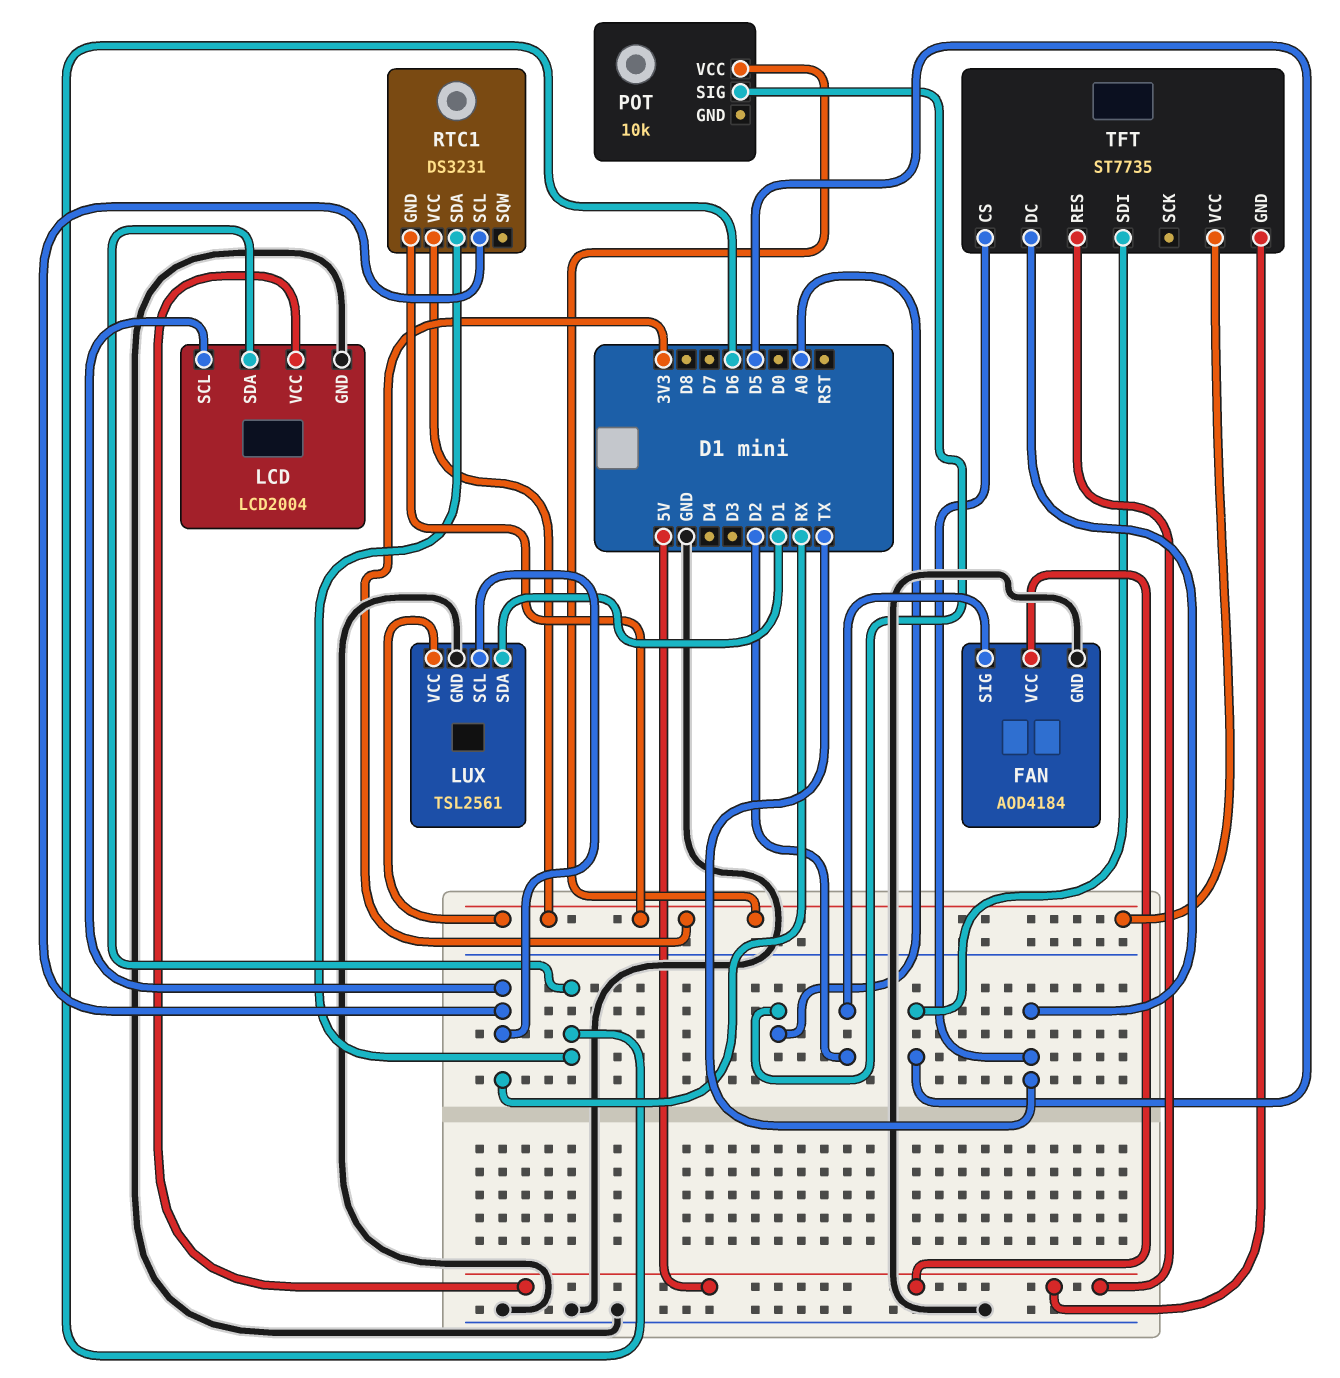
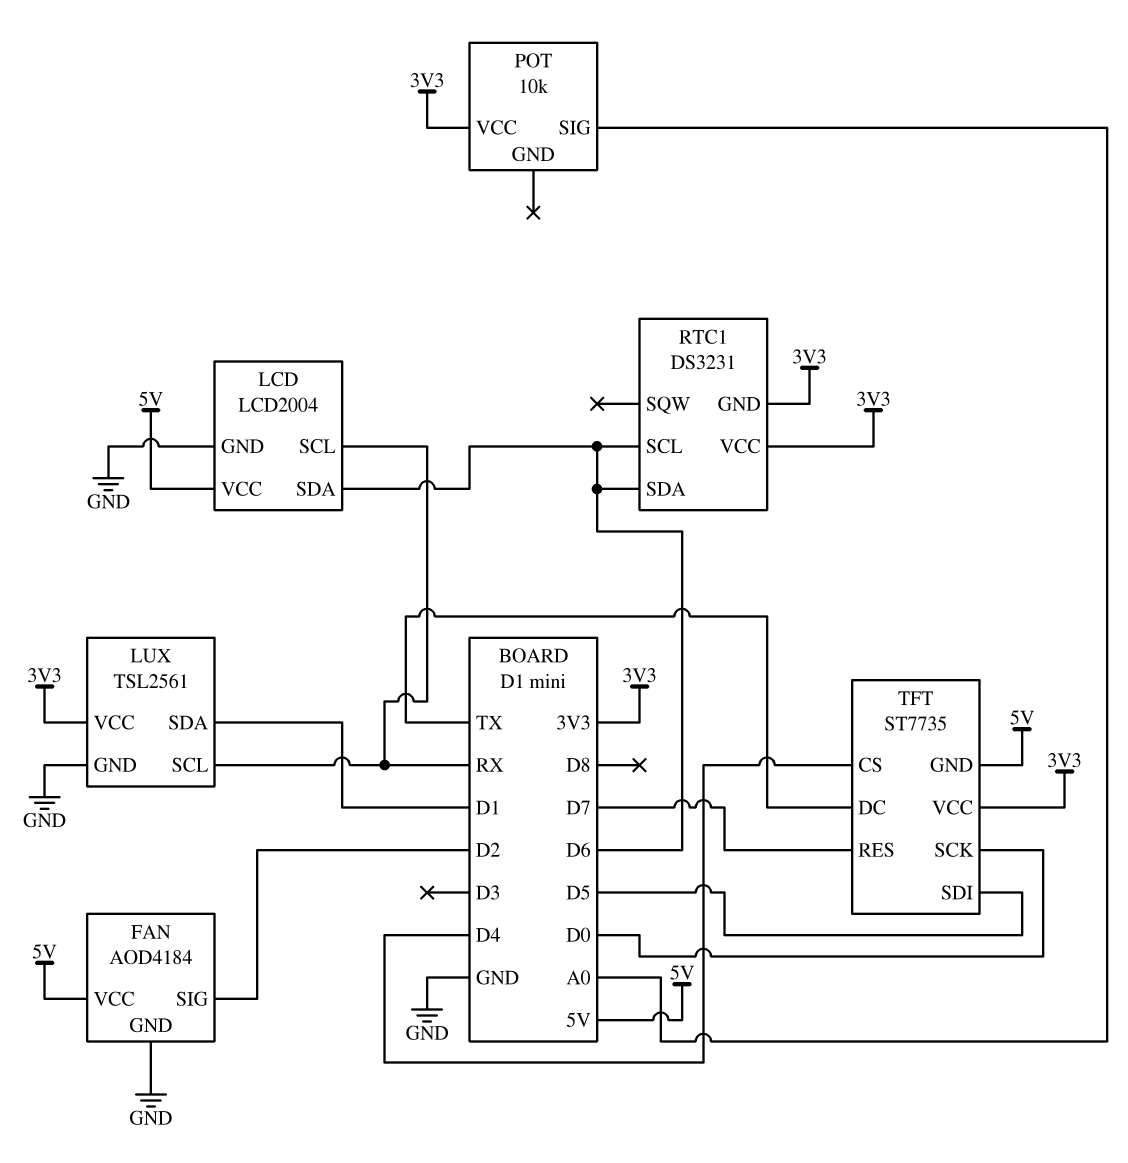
RTC1 pin SCL: RX -> D6
TFT pin CS: TX -> D4
TFT pin RES: 5V -> D7
TFT pin SCK: none -> D0

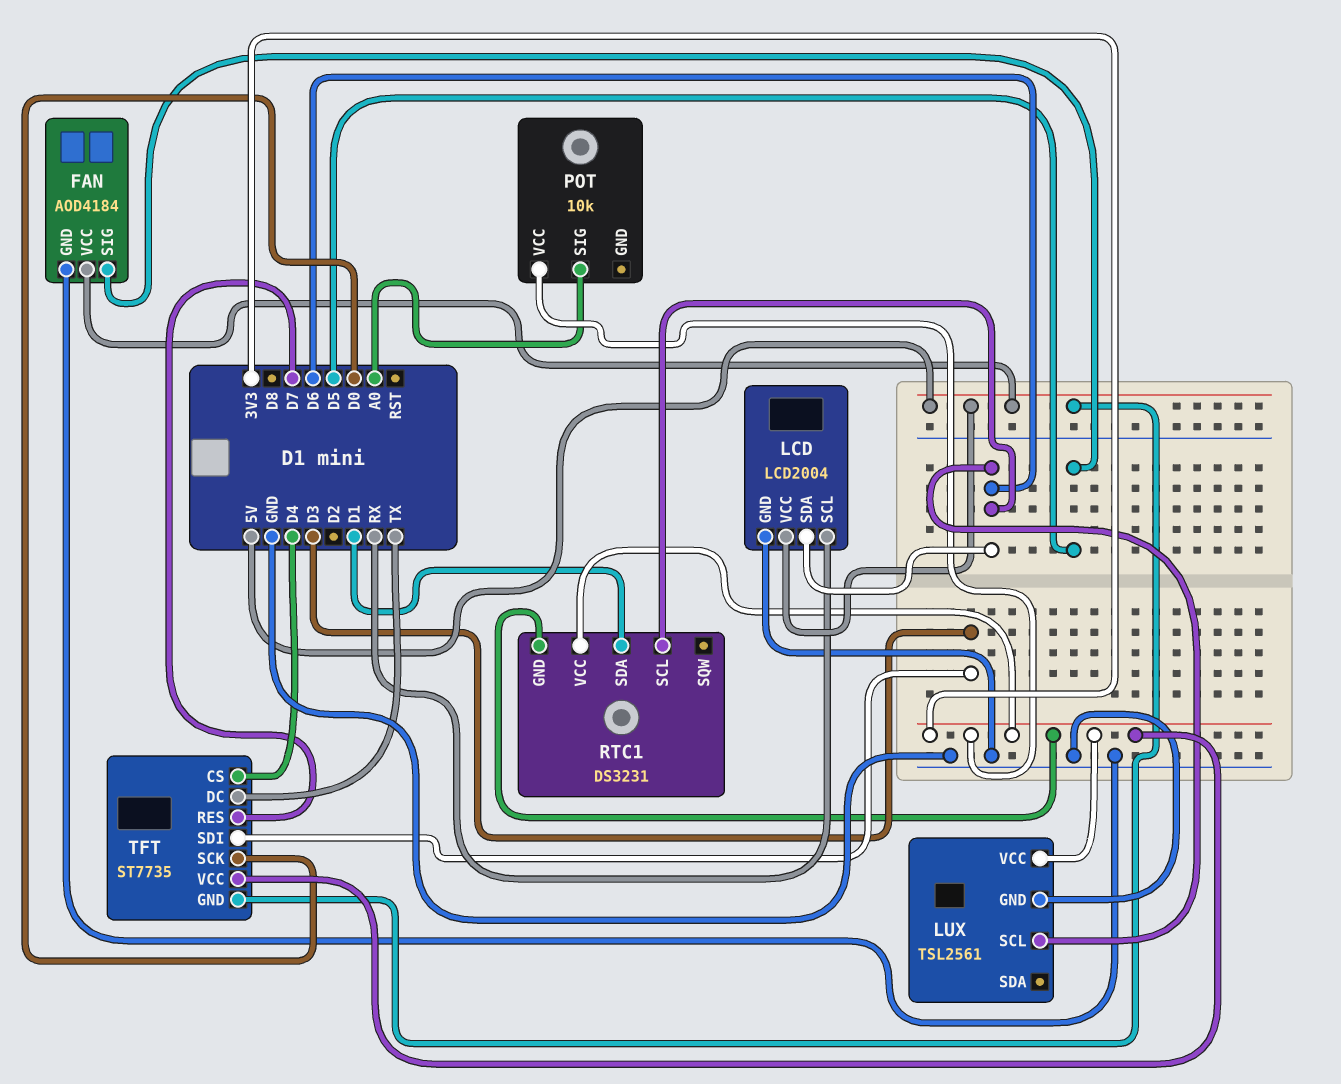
FAN pin SIG: D2 -> D5
LUX pin SCL: RX -> D6
LUX pin SDA: D1 -> none
RTC1 pin SDA: D6 -> D1
TFT pin SDI: D5 -> D3

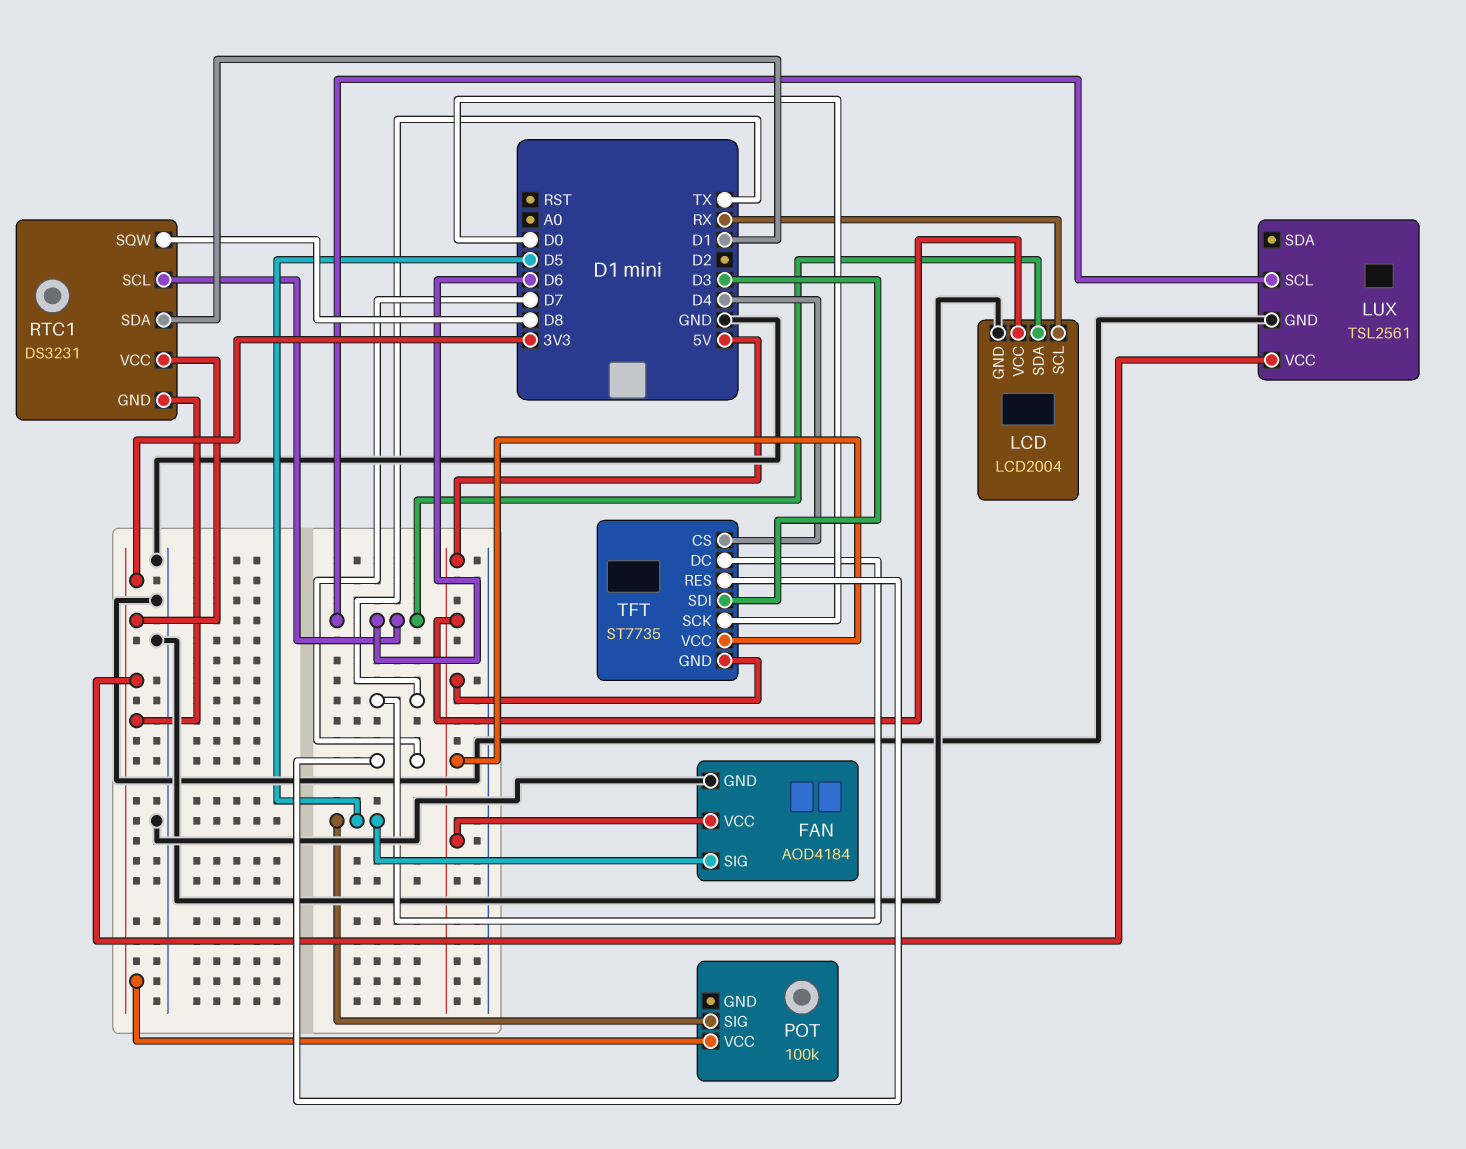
POT: 10k -> 100k
POT pin SIG: A0 -> D5
RTC1 pin SQW: none -> D8
TFT pin VCC: 3V3 -> 5V

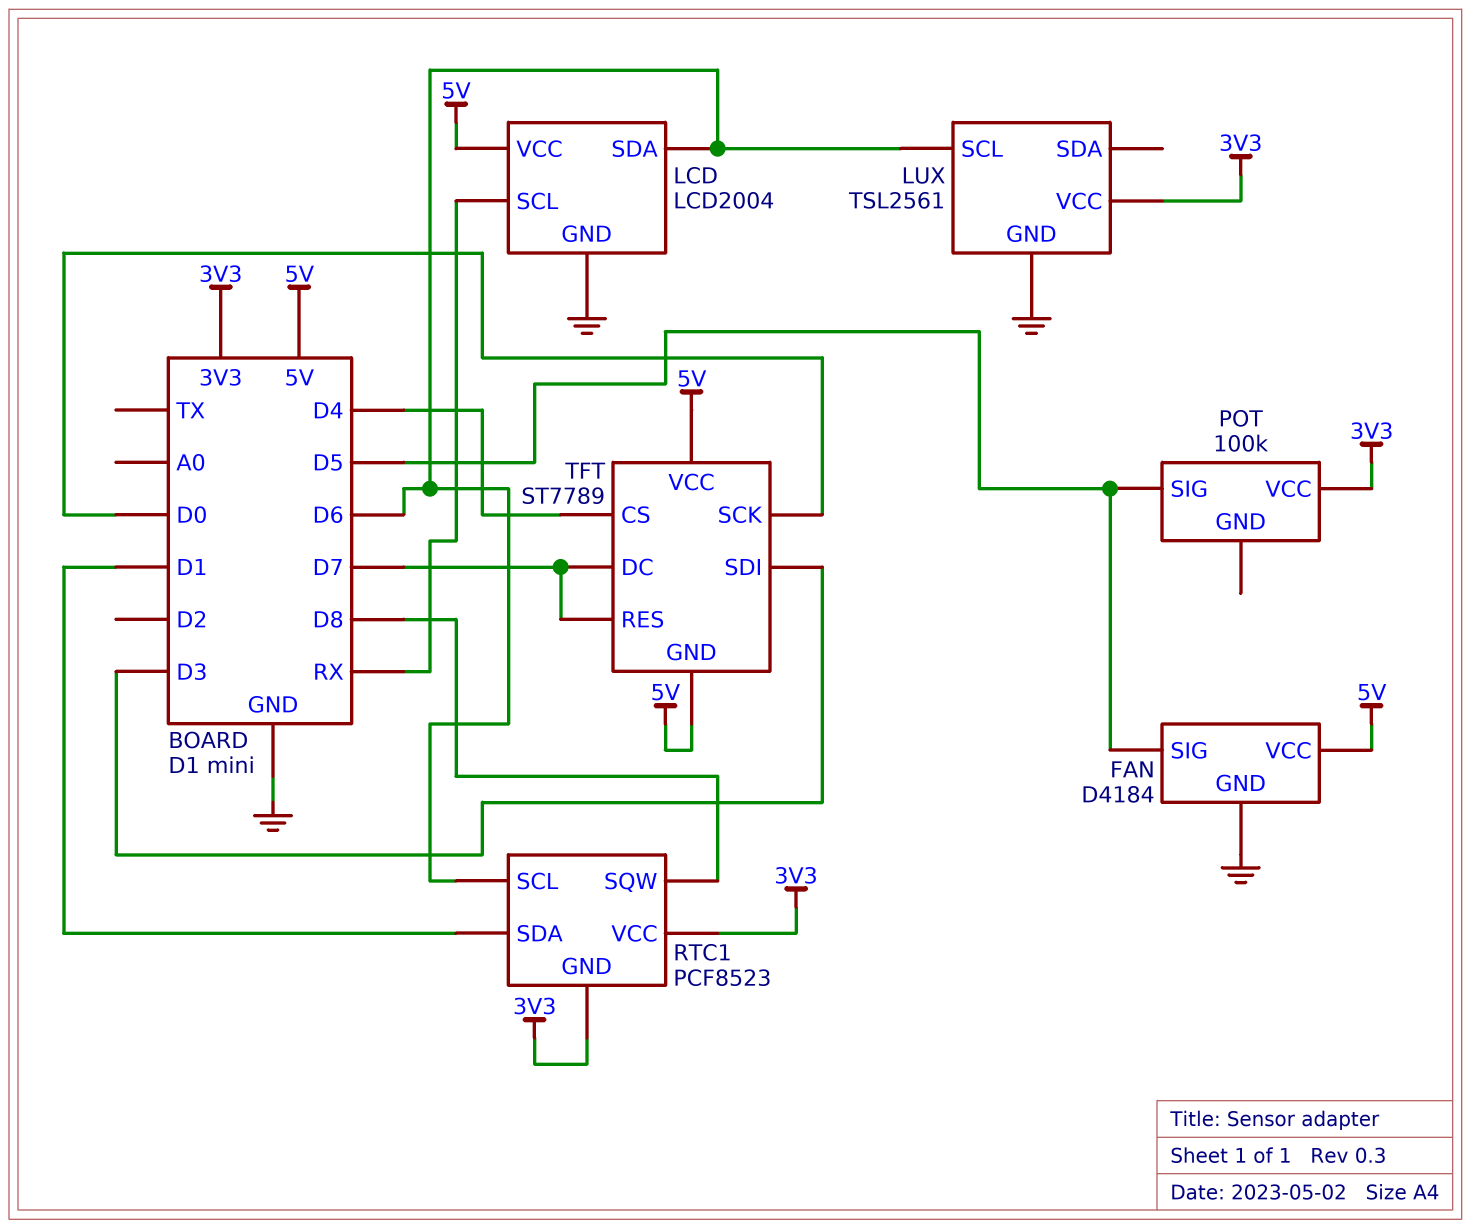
FAN: AOD4184 -> D4184
RTC1: DS3231 -> PCF8523
TFT: ST7735 -> ST7789
TFT pin DC: TX -> D7

